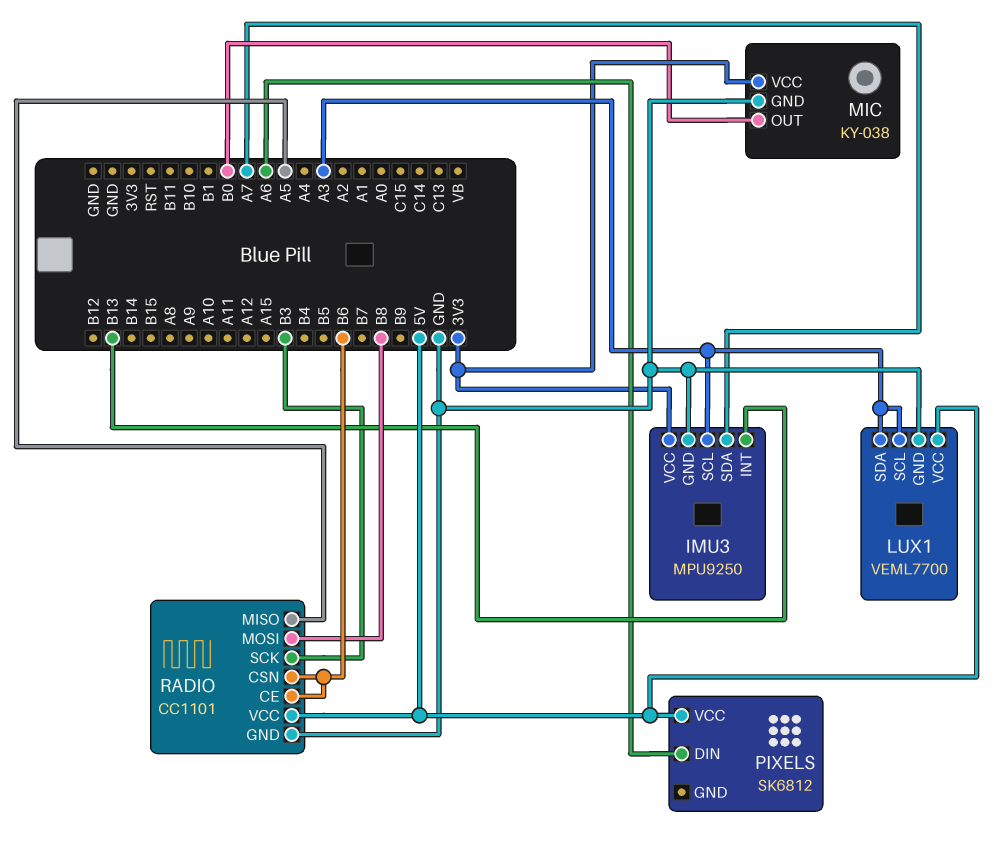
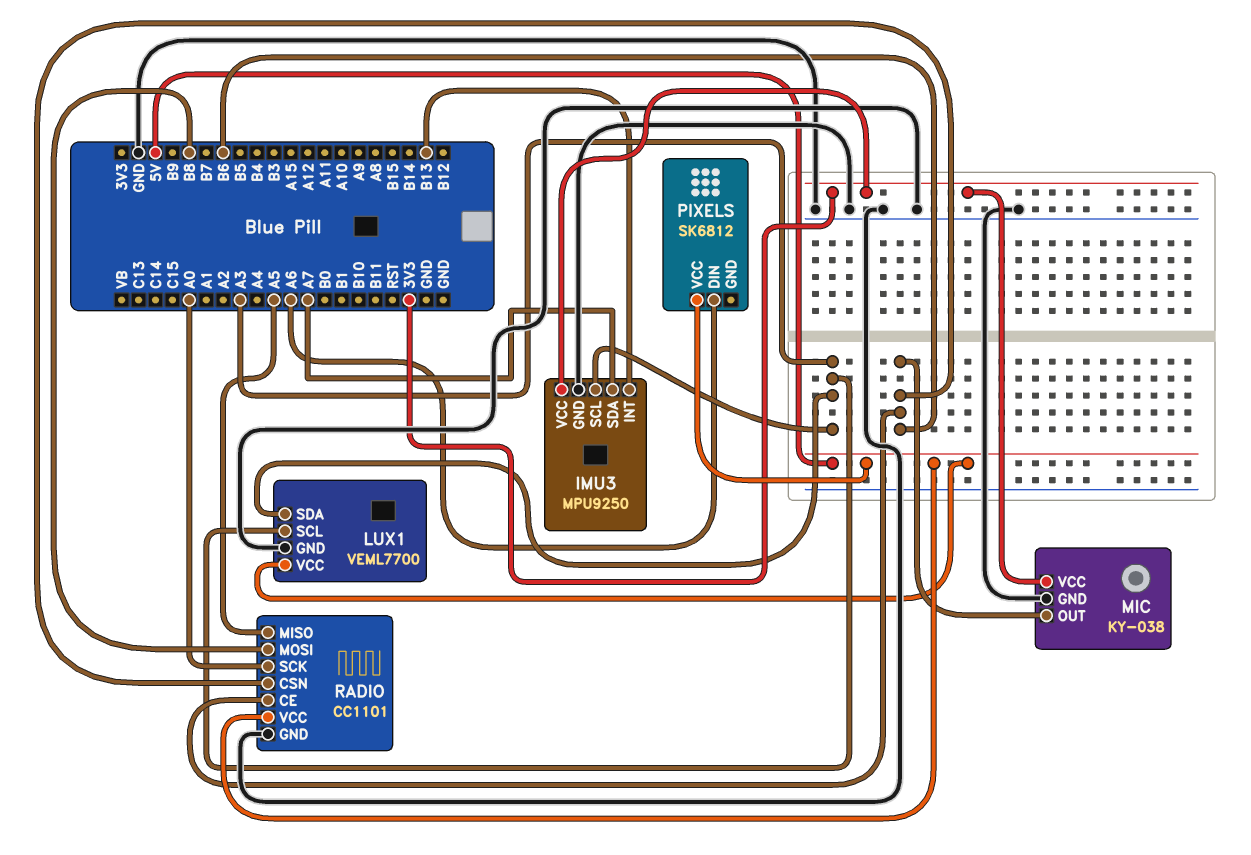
MIC pin OUT: B0 -> B6
RADIO pin SCK: B3 -> A0

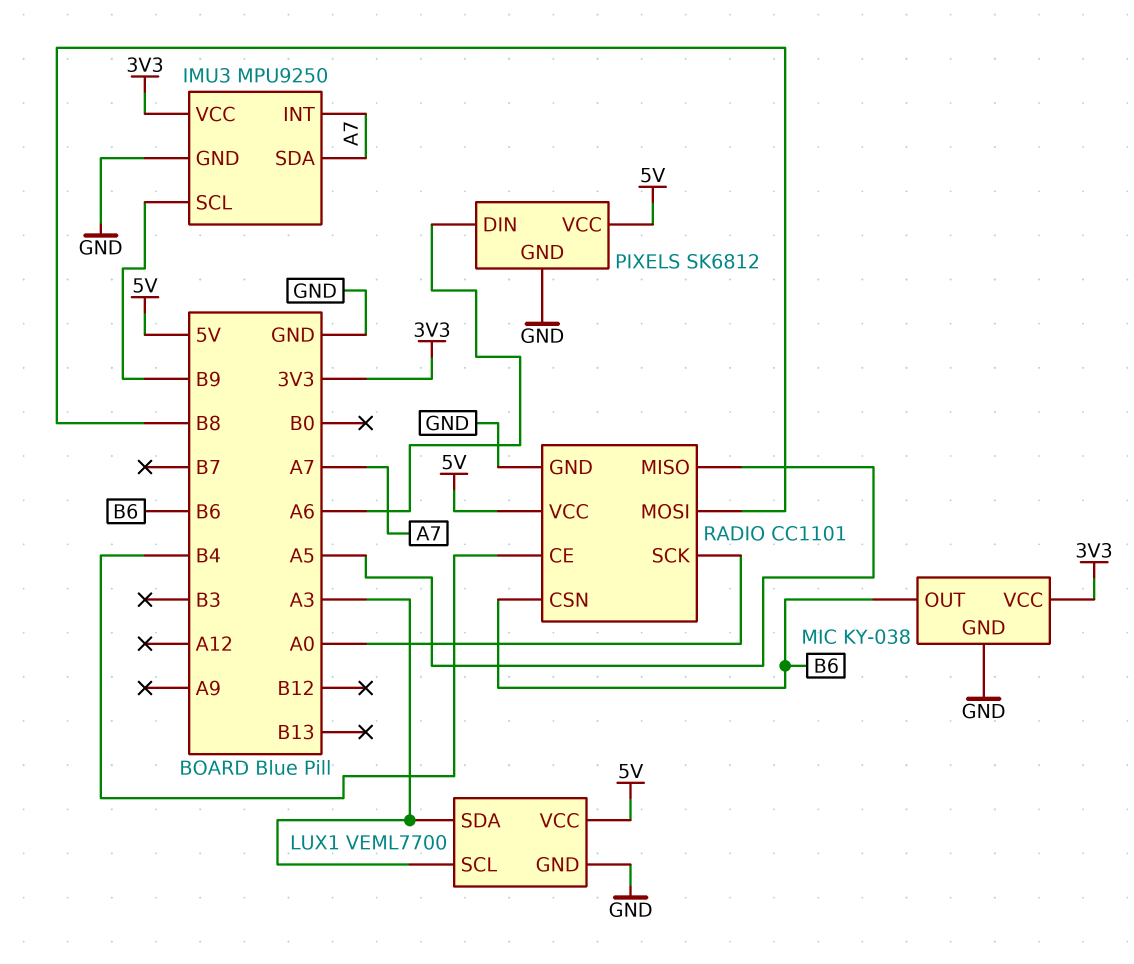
IMU3 pin INT: B13 -> A7
IMU3 pin SCL: A3 -> B9
PIXELS pin GND: none -> GND
RADIO pin CE: B6 -> B4

